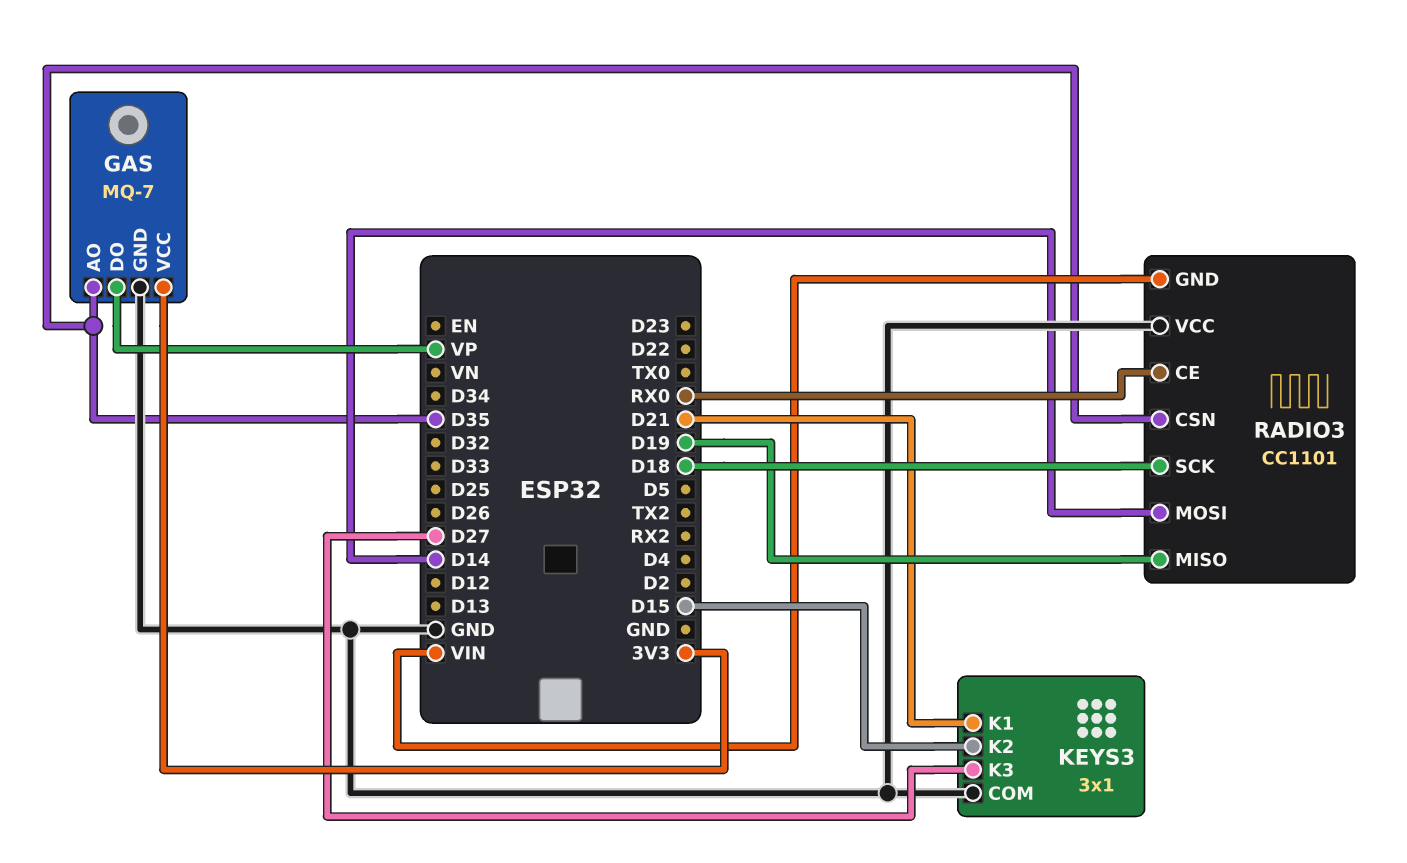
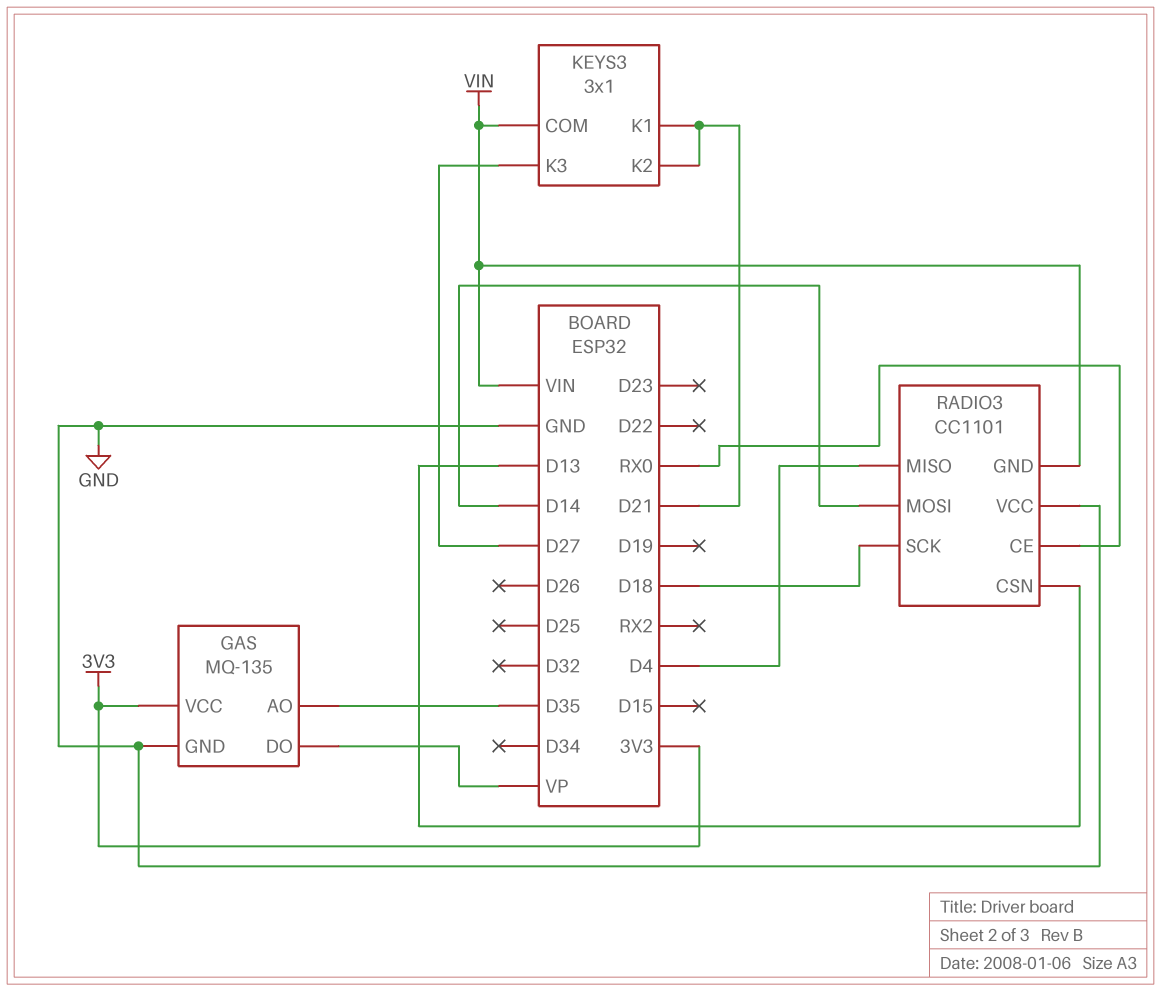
GAS: MQ-7 -> MQ-135
KEYS3 pin COM: GND -> VIN
KEYS3 pin K2: D15 -> D21
RADIO3 pin CSN: D35 -> D13
RADIO3 pin MISO: D19 -> D4

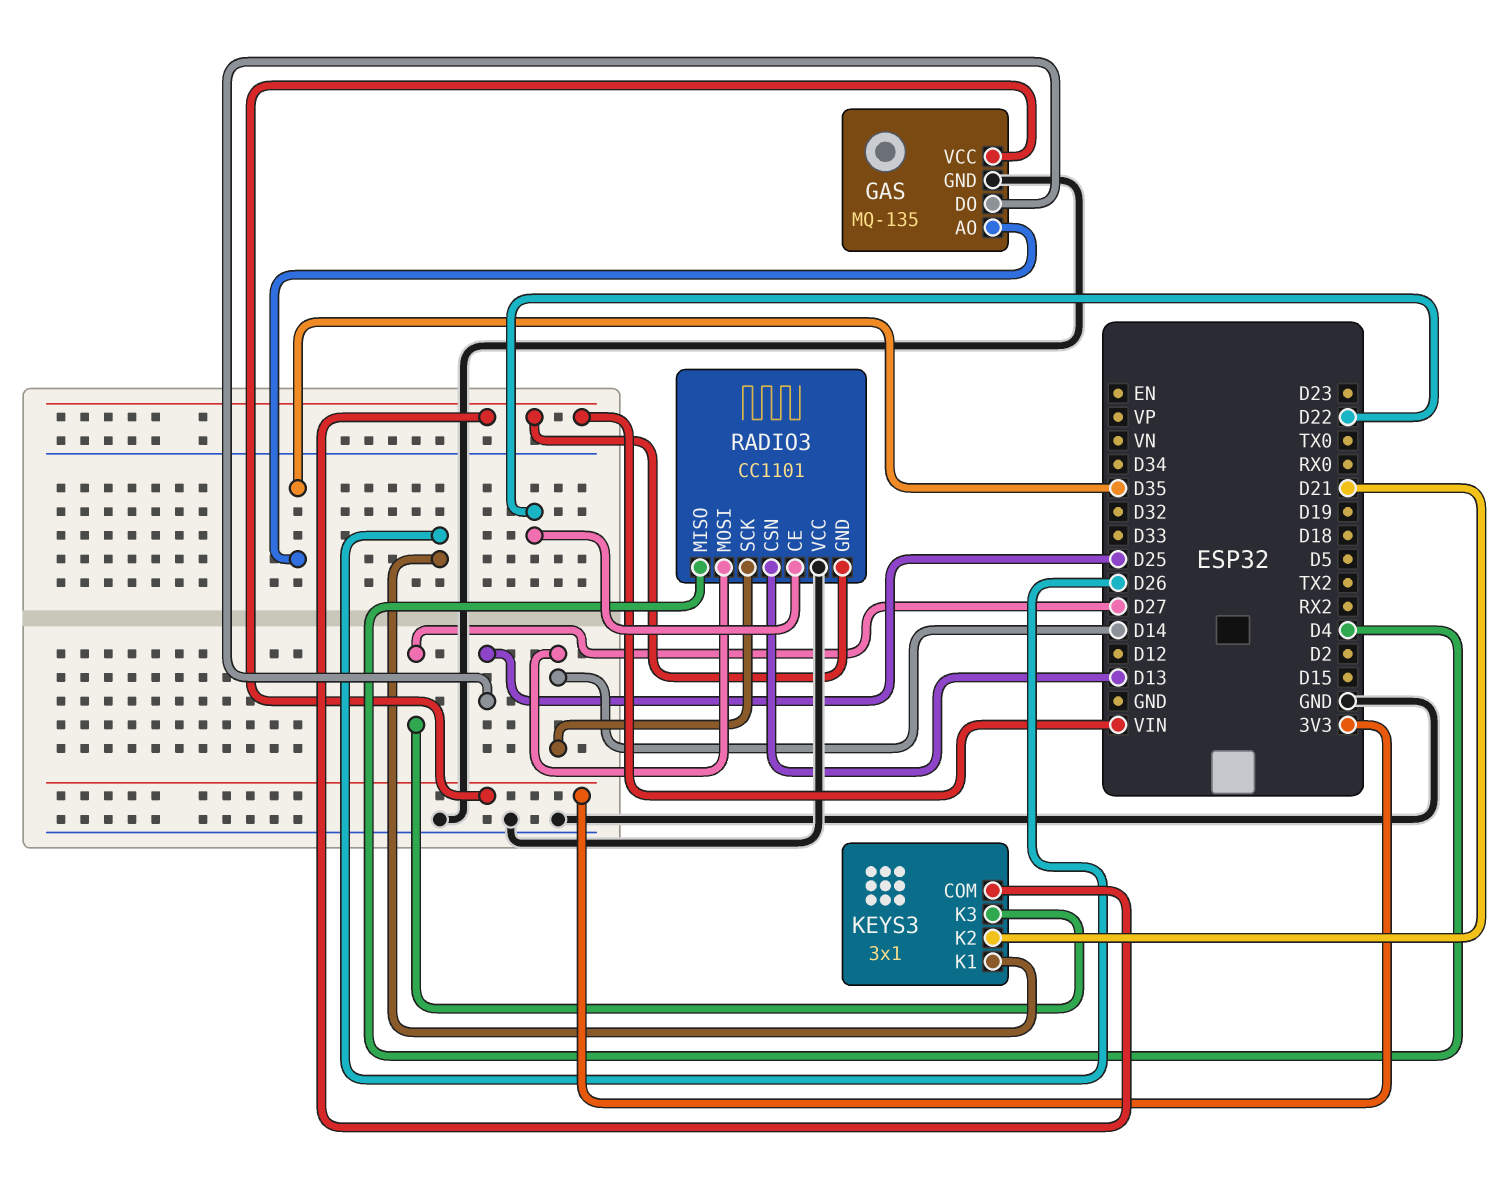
GAS pin DO: VP -> D25
KEYS3 pin K1: D21 -> D26
RADIO3 pin CE: RX0 -> D22
RADIO3 pin SCK: D18 -> D14

